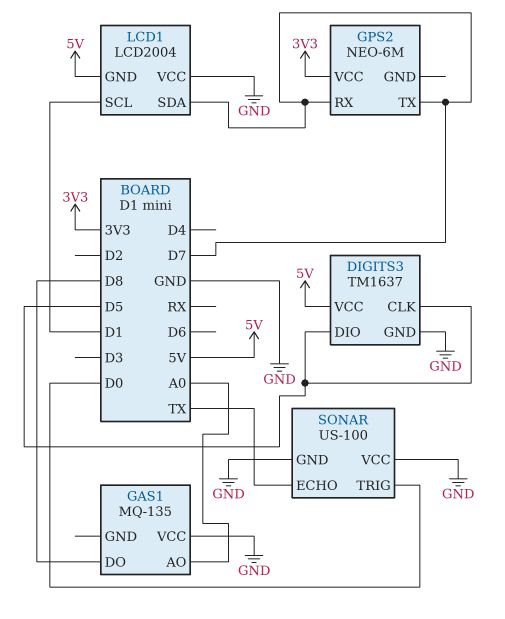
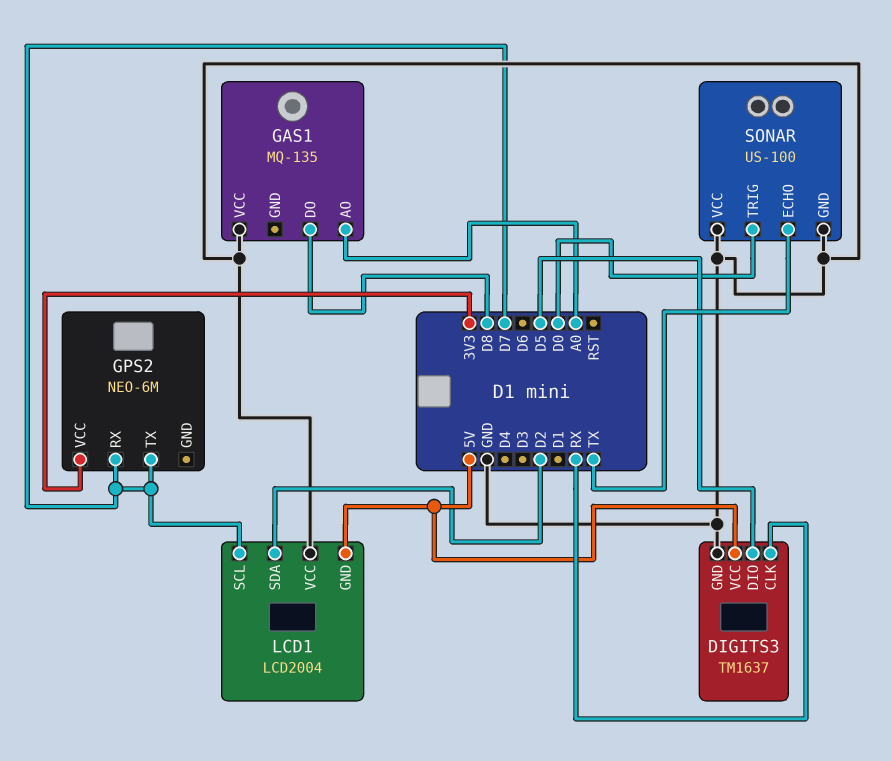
DIGITS3 pin CLK: D5 -> RX
LCD1 pin SCL: D1 -> D7
LCD1 pin SDA: D7 -> D2

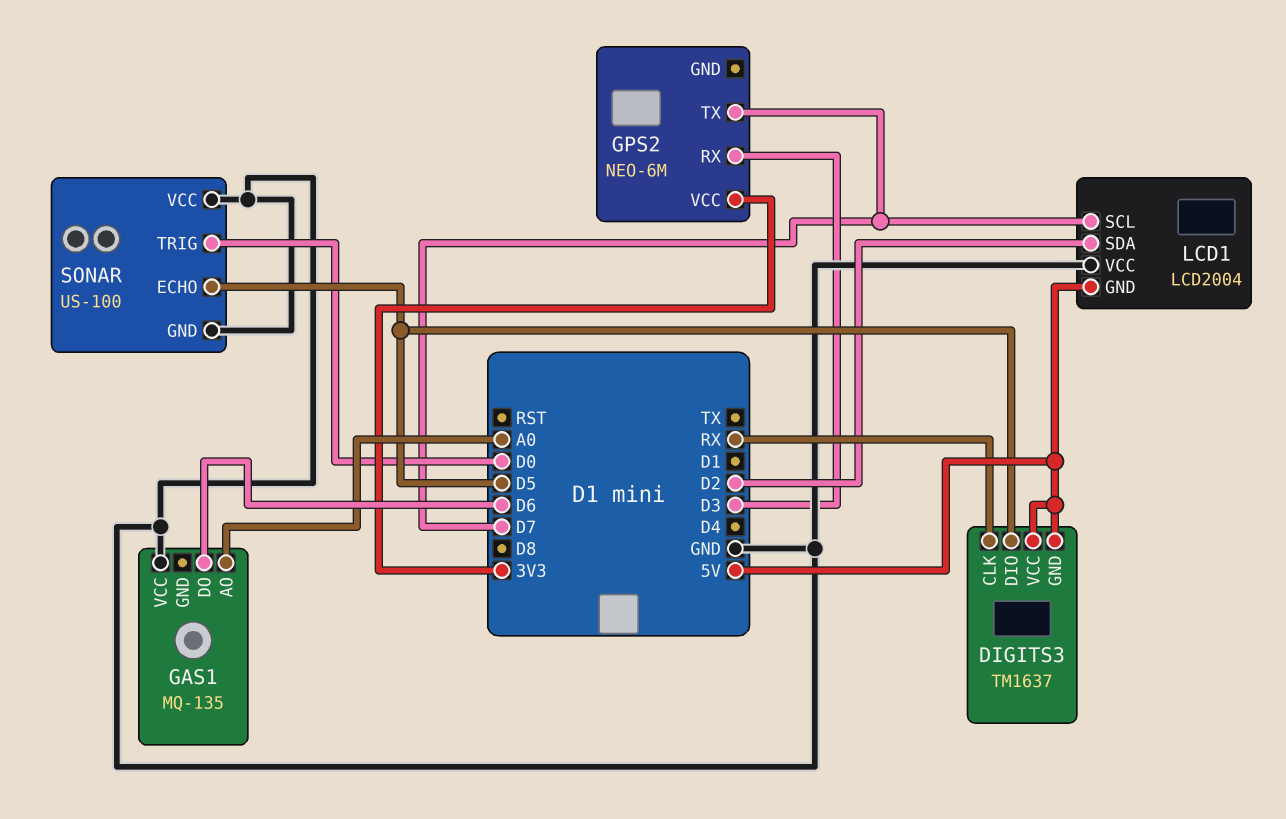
DIGITS3 pin GND: GND -> 5V
GAS1 pin DO: D8 -> D6
GPS2 pin RX: D7 -> D3
SONAR pin ECHO: TX -> D5

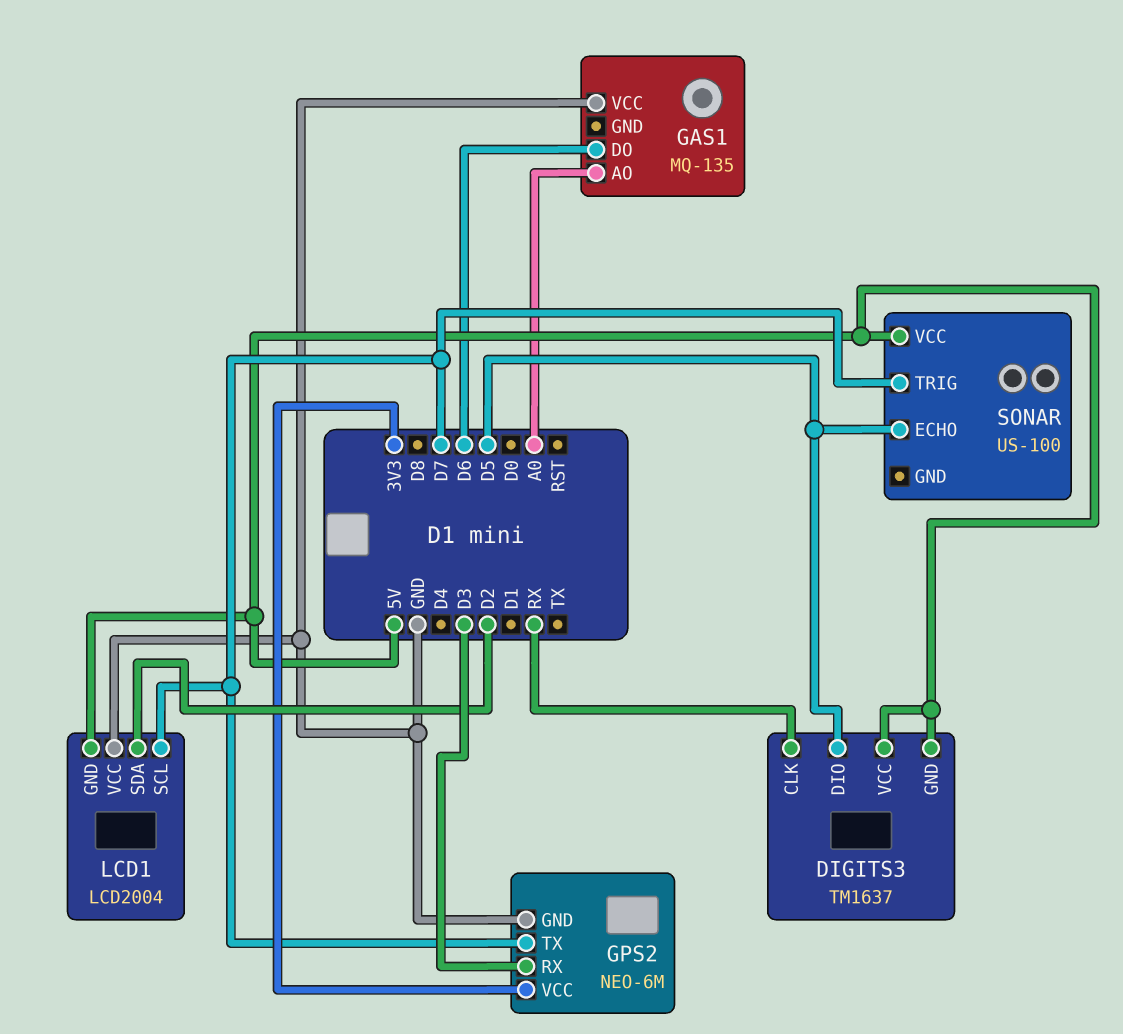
GPS2 pin GND: none -> GND
SONAR pin GND: GND -> none
SONAR pin TRIG: D0 -> D7
SONAR pin VCC: GND -> 5V

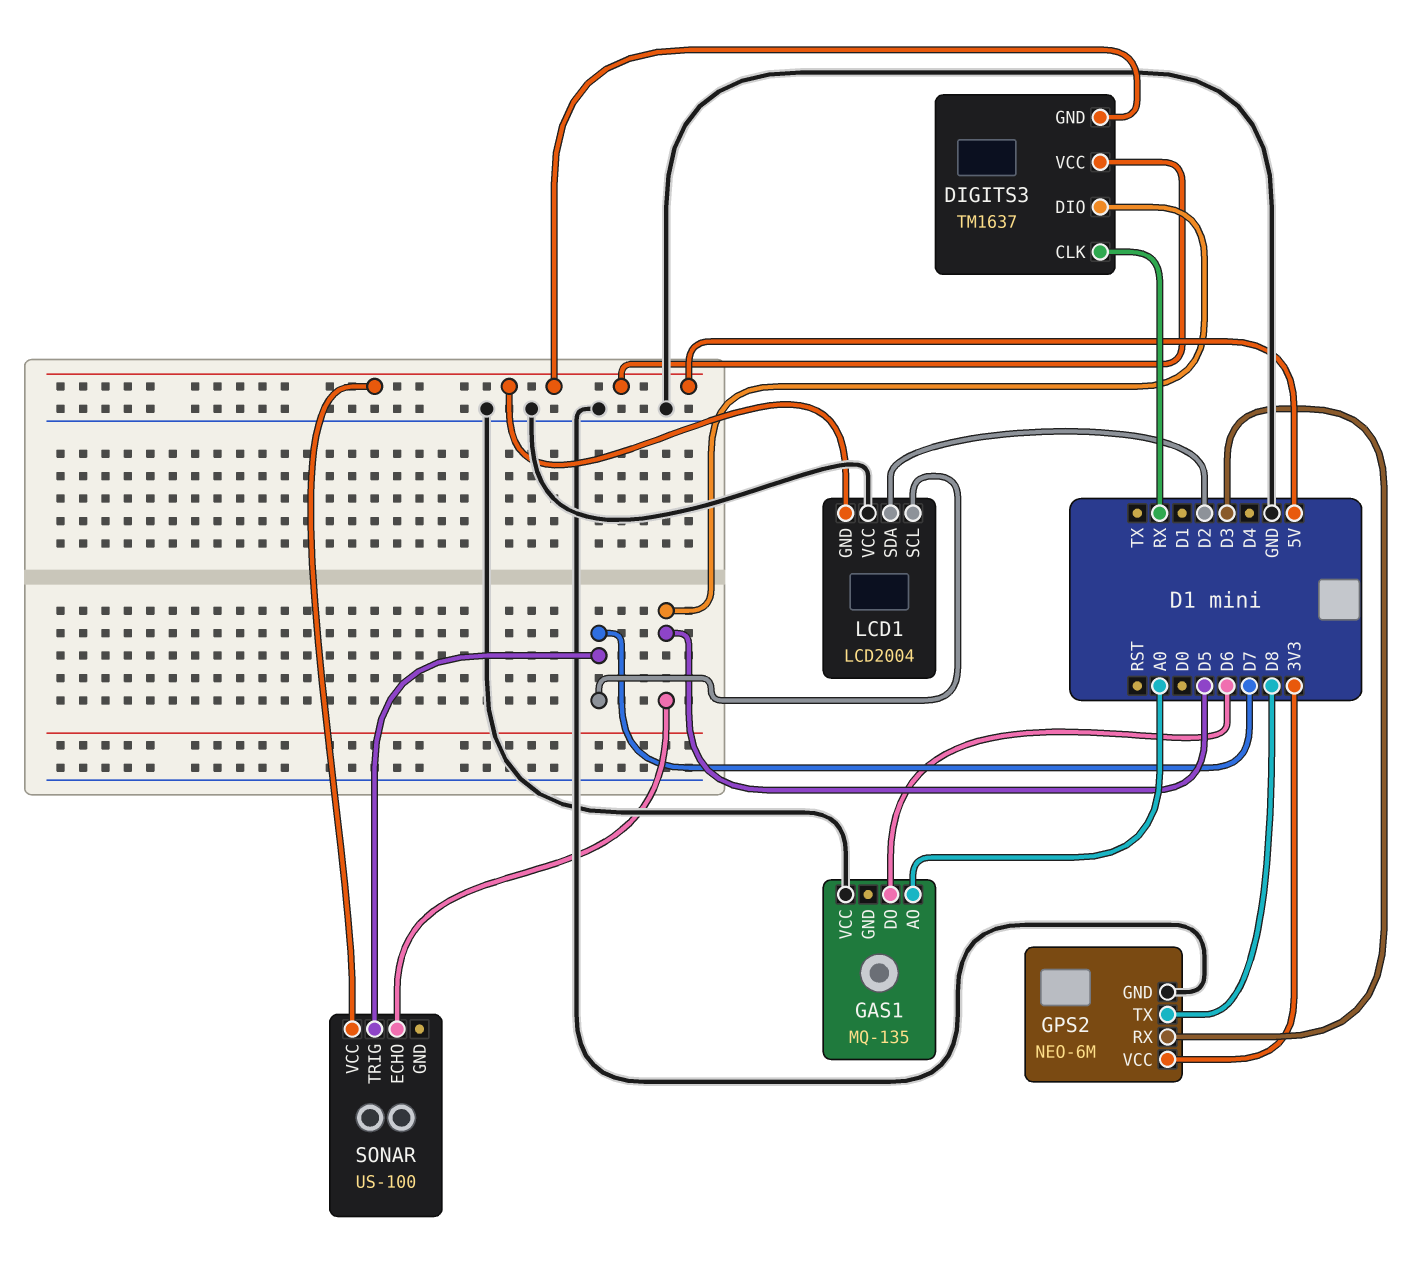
GPS2 pin TX: D7 -> D8

